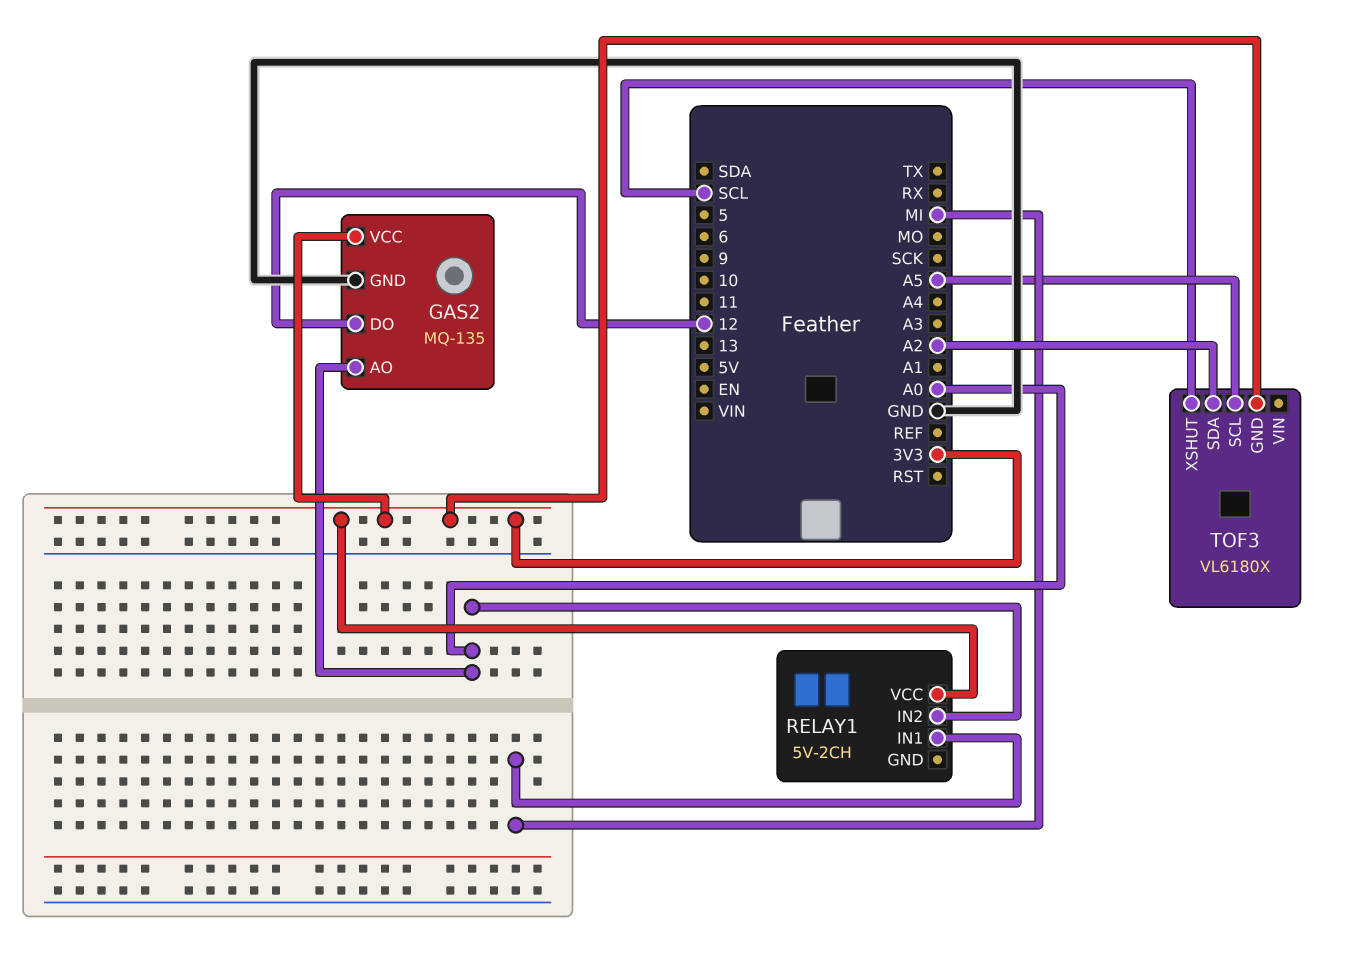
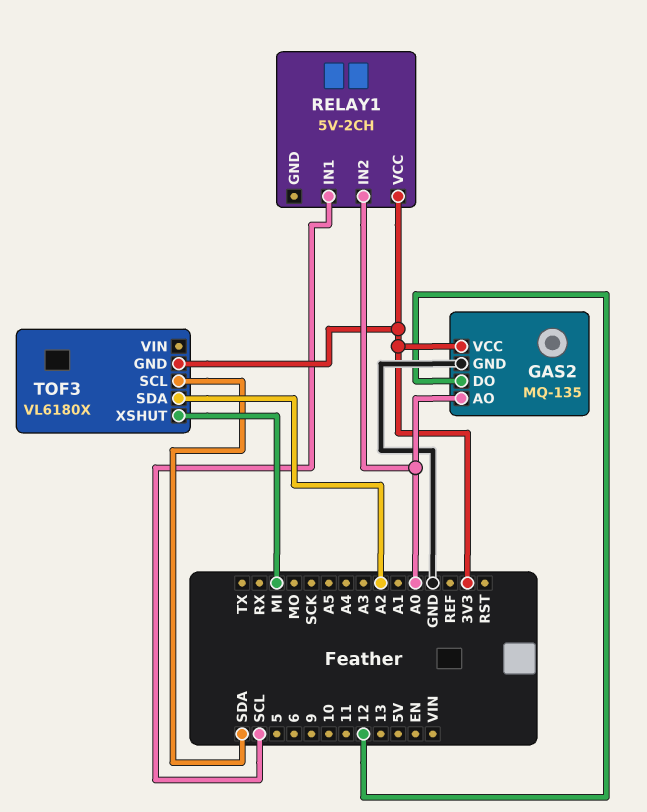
RELAY1 pin IN1: MI -> SCL
TOF3 pin SCL: A5 -> SDA
TOF3 pin XSHUT: SCL -> MI

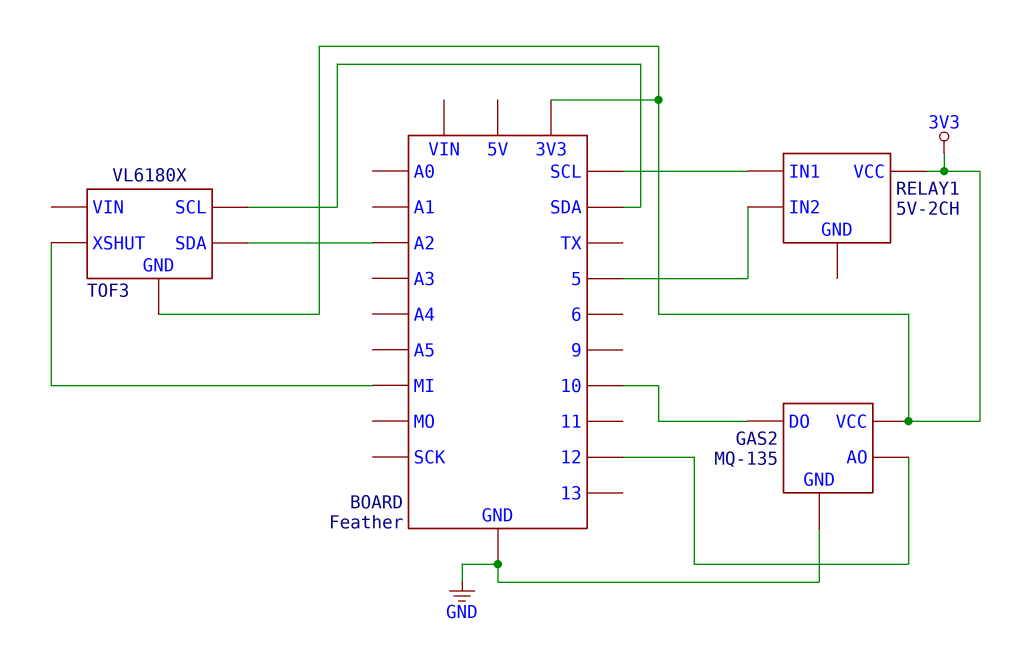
GAS2 pin AO: A0 -> 12
GAS2 pin DO: 12 -> 10
RELAY1 pin IN2: A0 -> 5

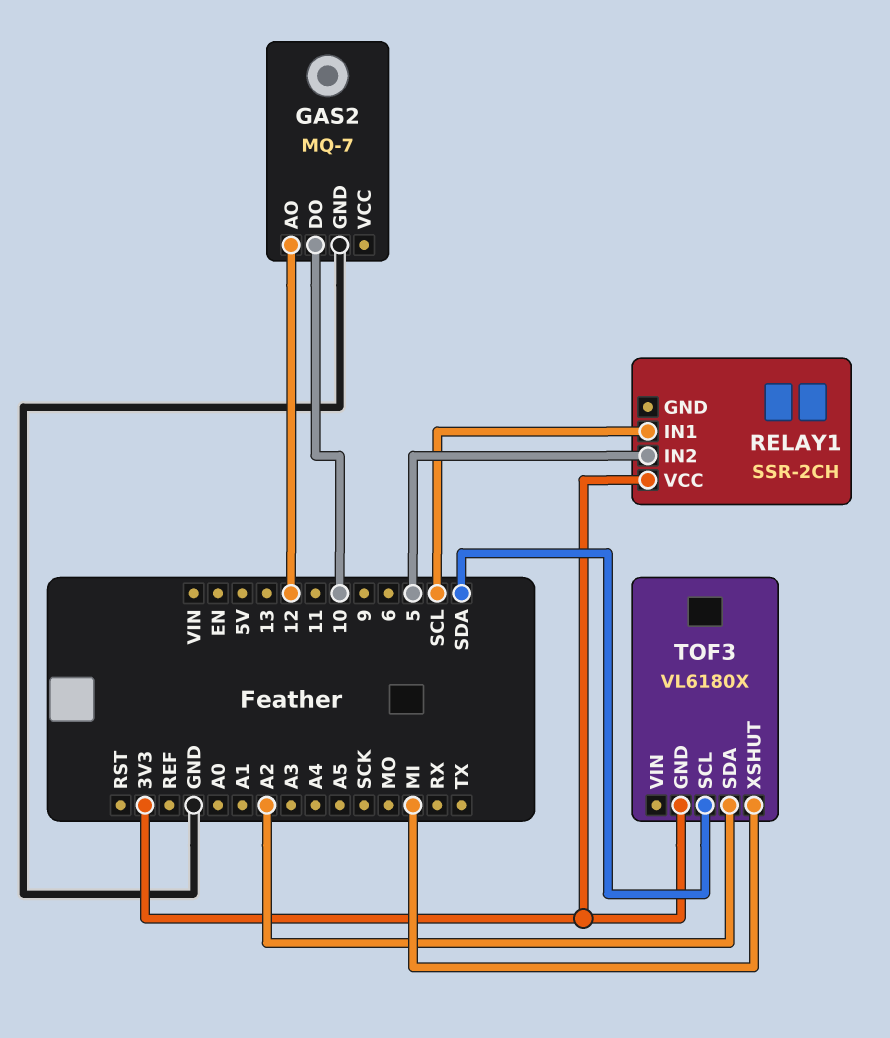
GAS2: MQ-135 -> MQ-7
GAS2 pin VCC: 3V3 -> none
RELAY1: 5V-2CH -> SSR-2CH

